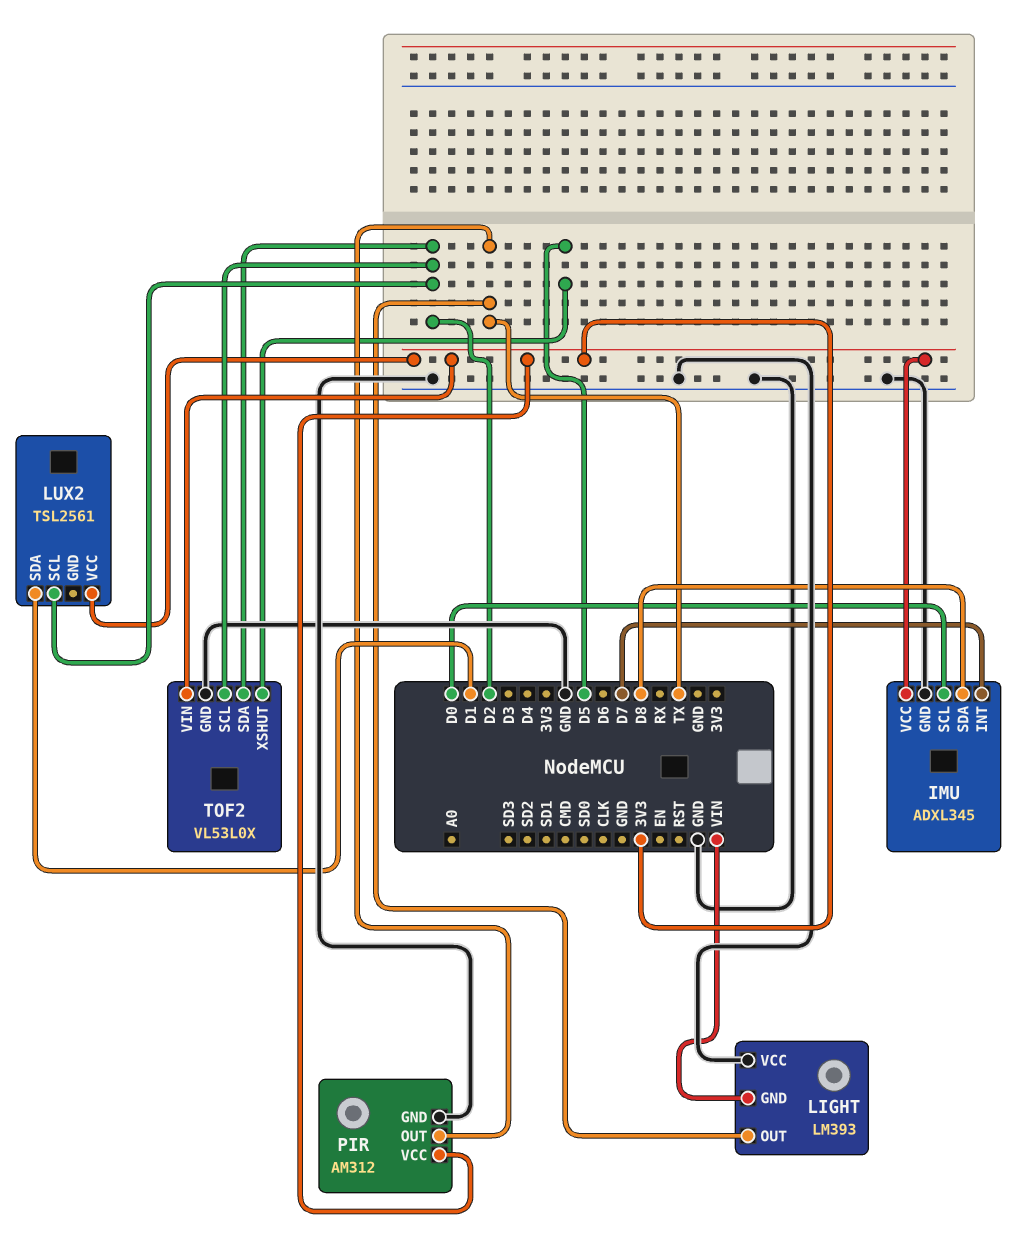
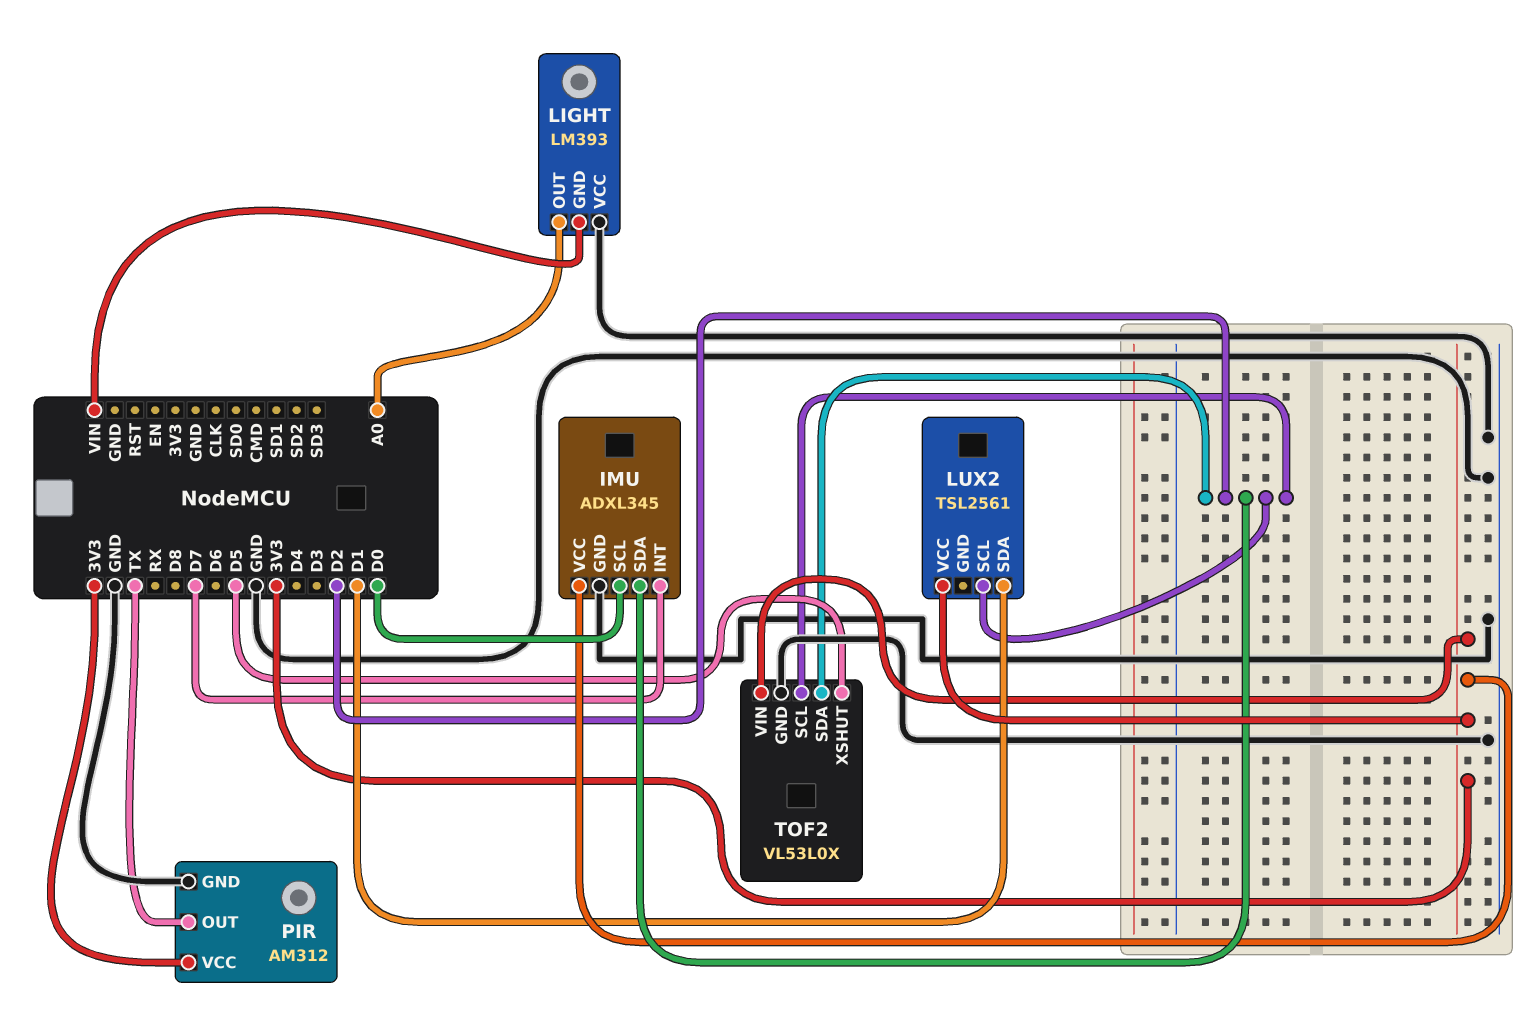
IMU pin SDA: D8 -> D2
LIGHT pin OUT: TX -> A0

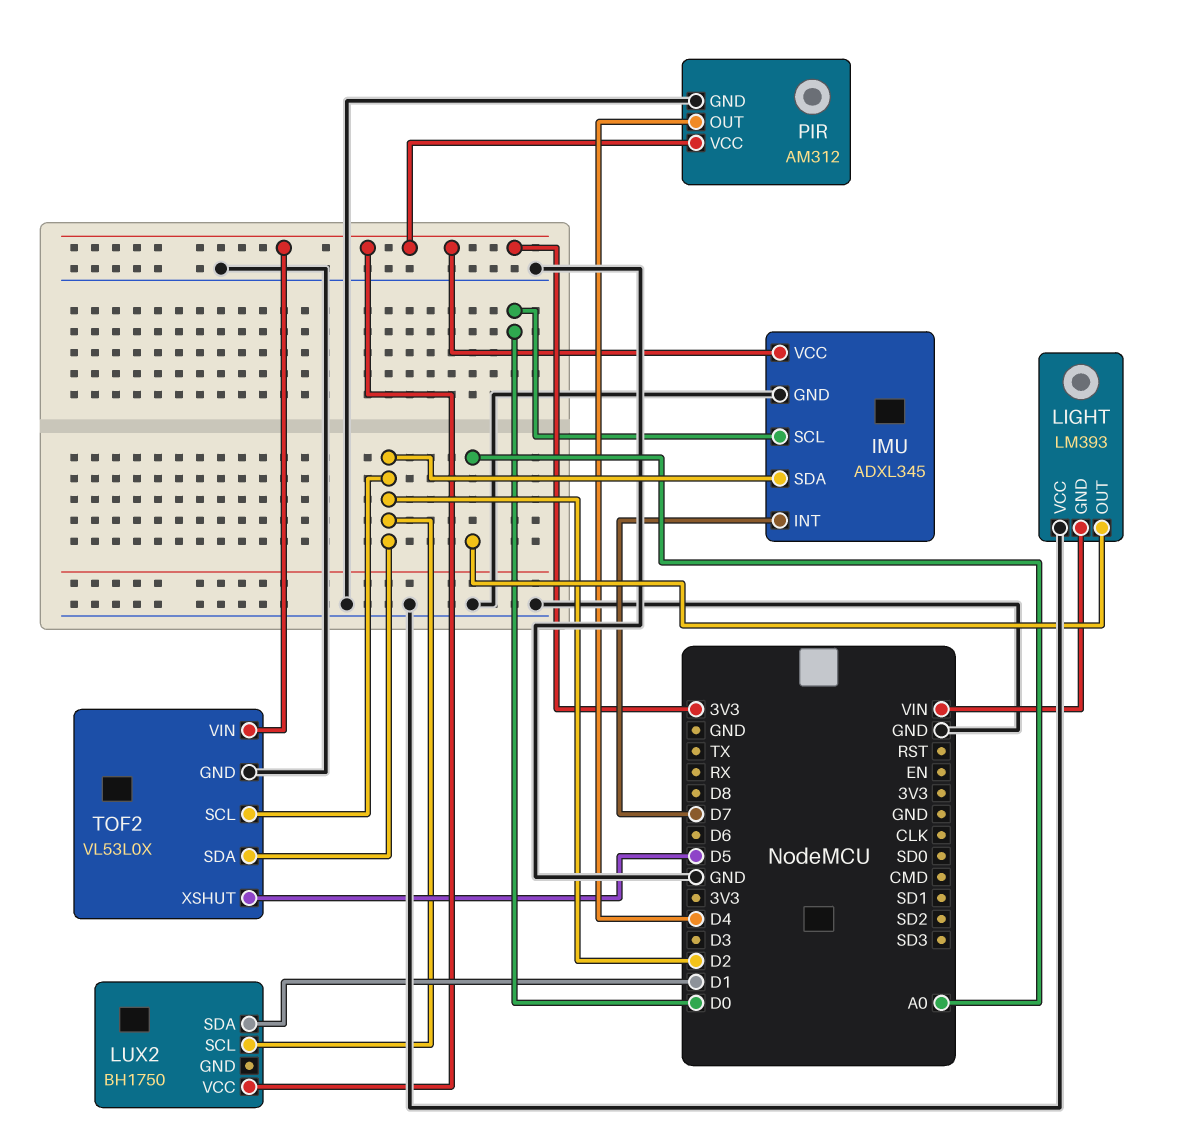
LUX2: TSL2561 -> BH1750
PIR pin OUT: TX -> D4

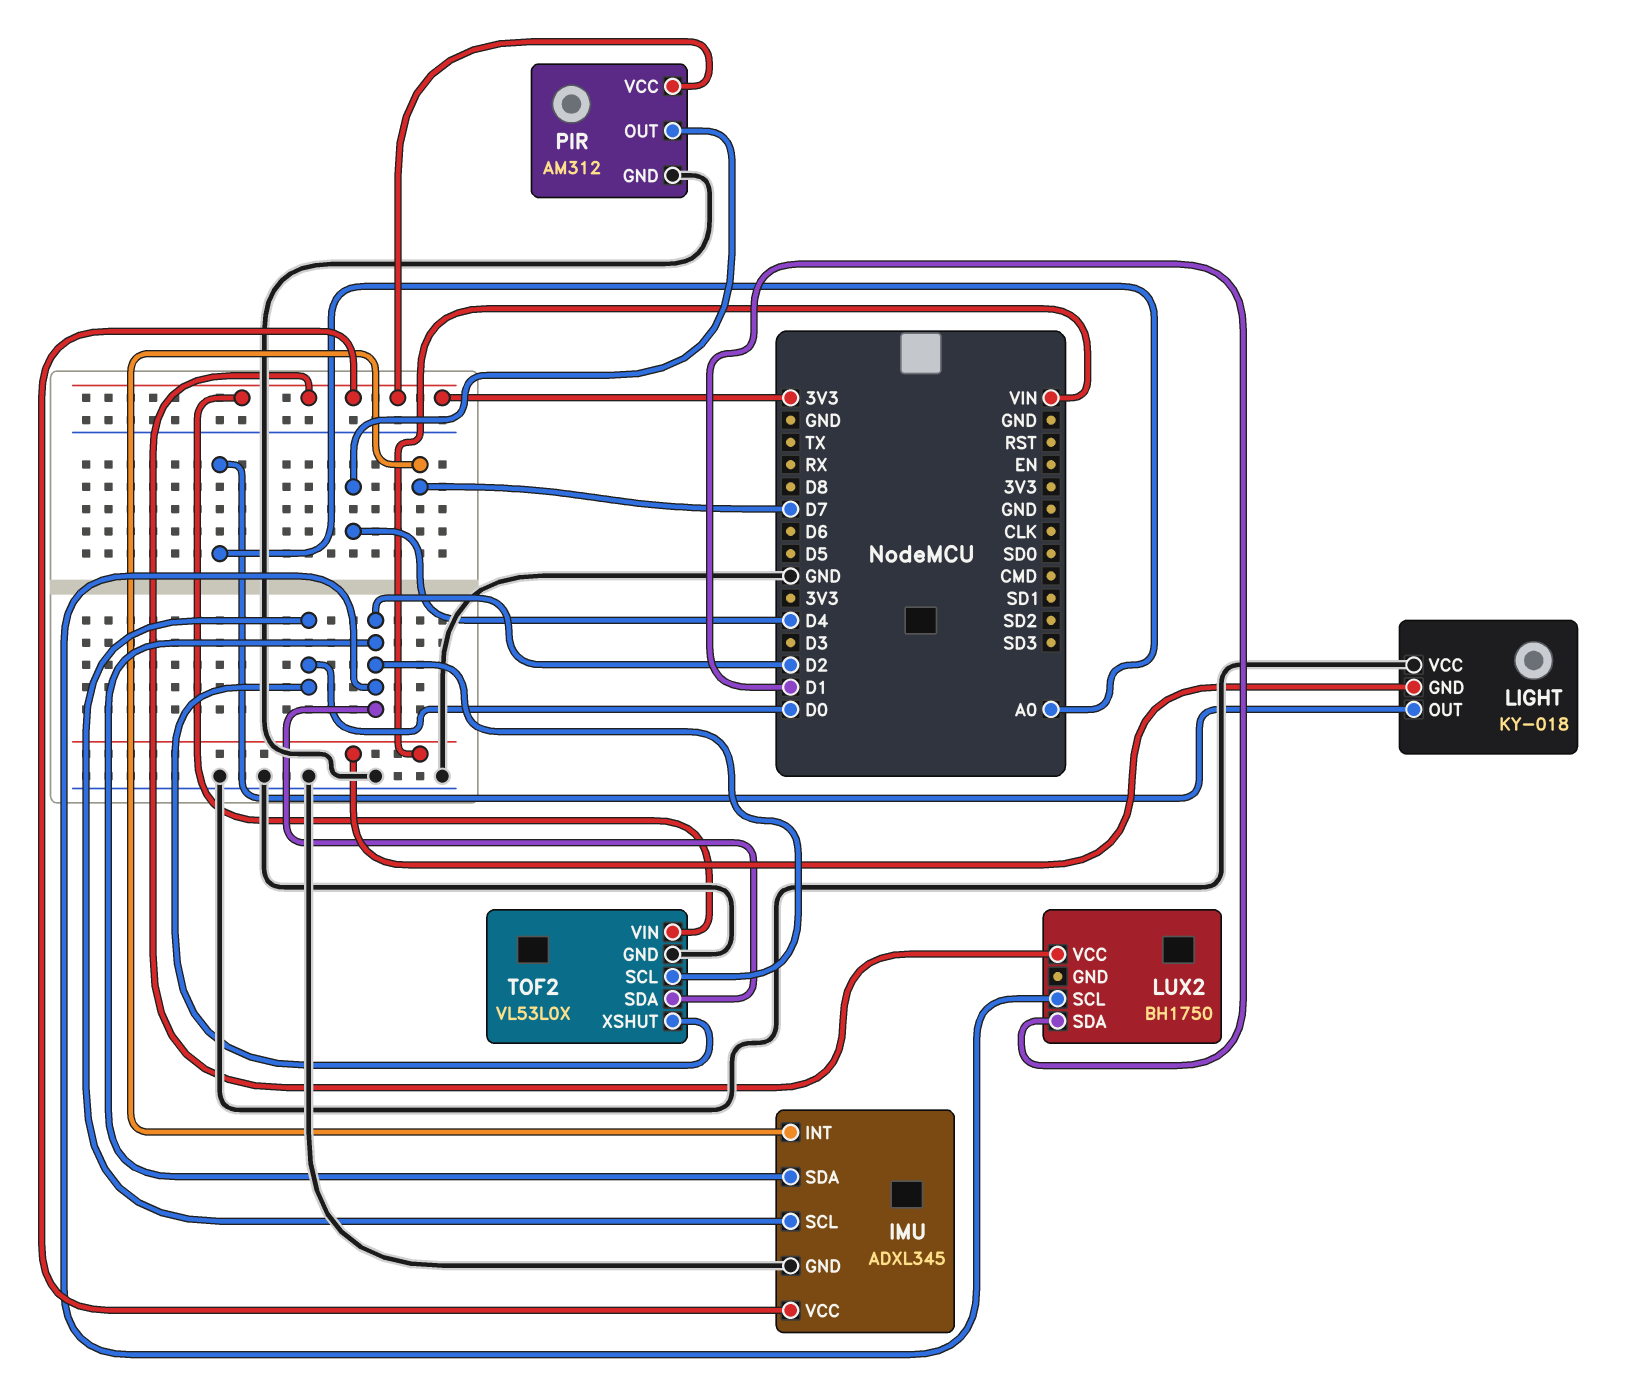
LIGHT: LM393 -> KY-018
TOF2 pin XSHUT: D5 -> D0

